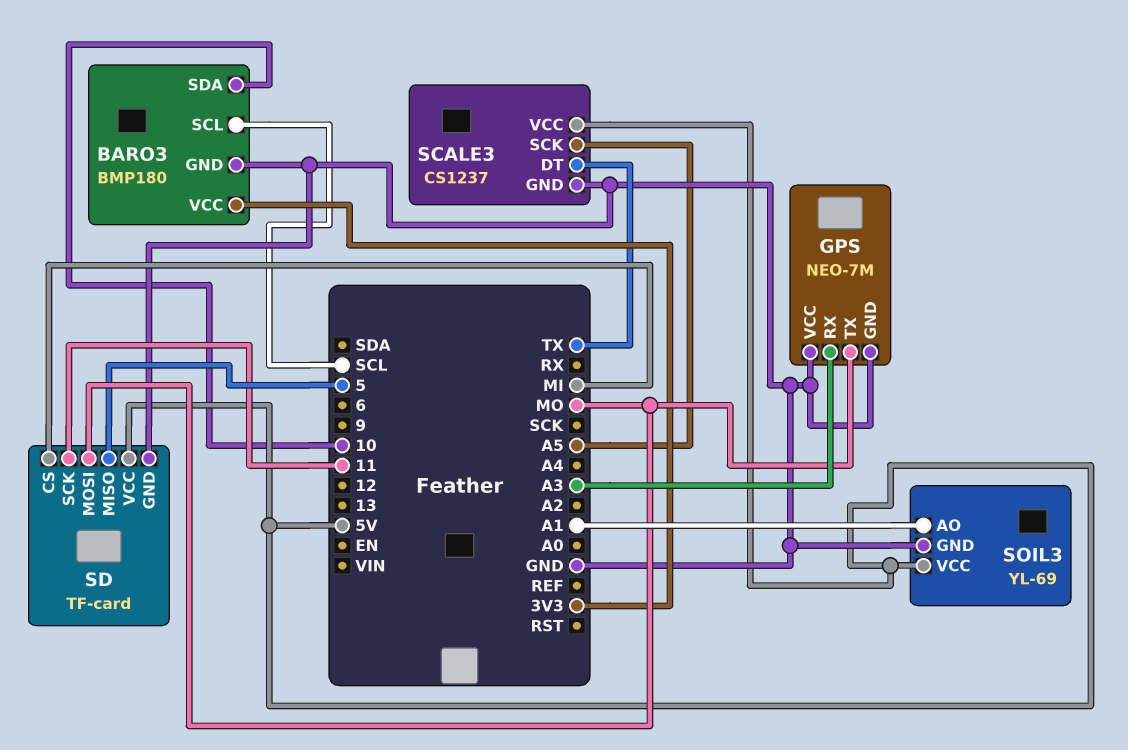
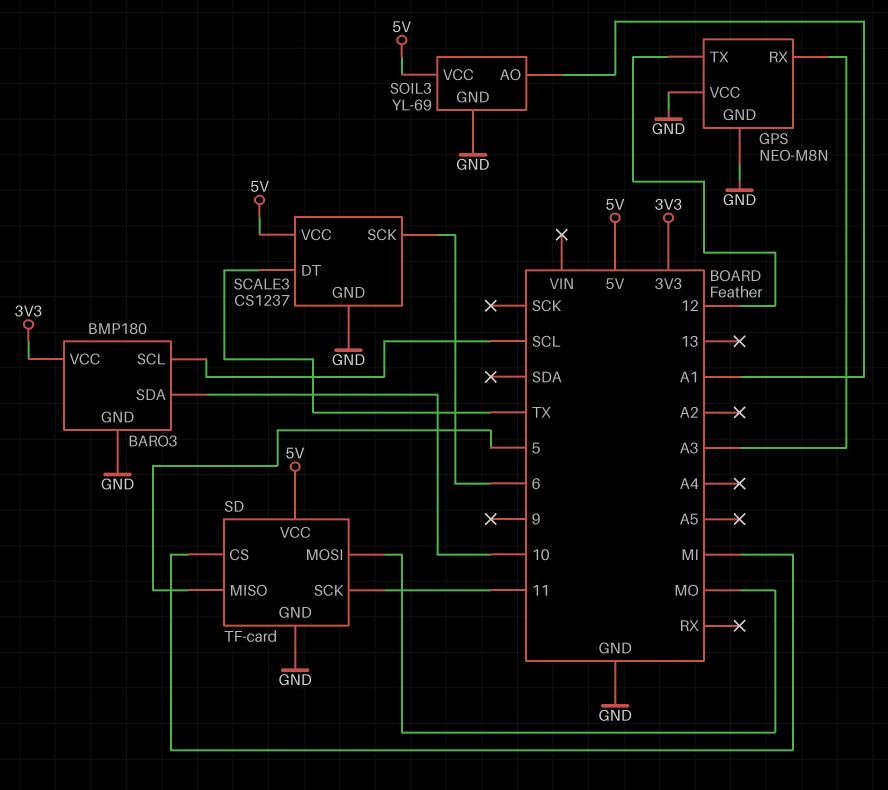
GPS: NEO-7M -> NEO-M8N
GPS pin TX: MO -> 12
SCALE3 pin SCK: A5 -> 6

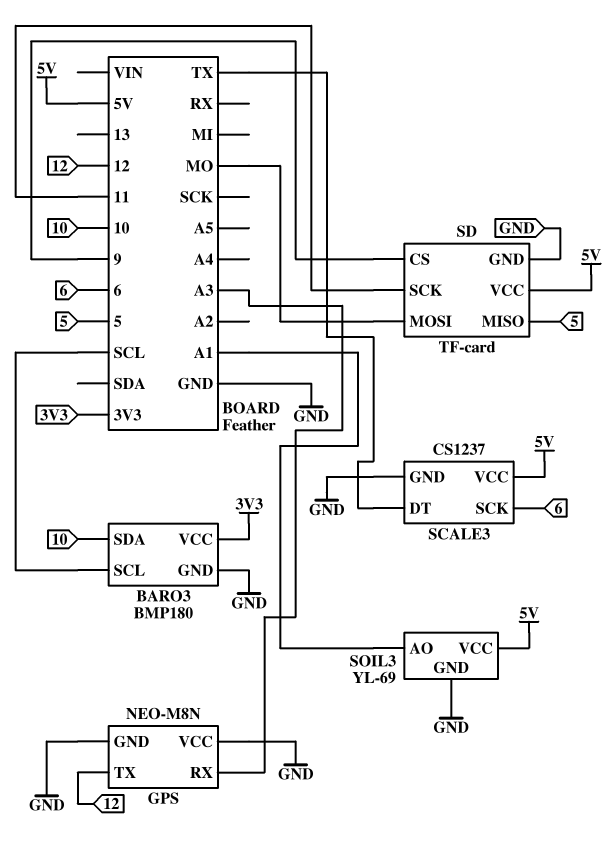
SD pin CS: MI -> 9

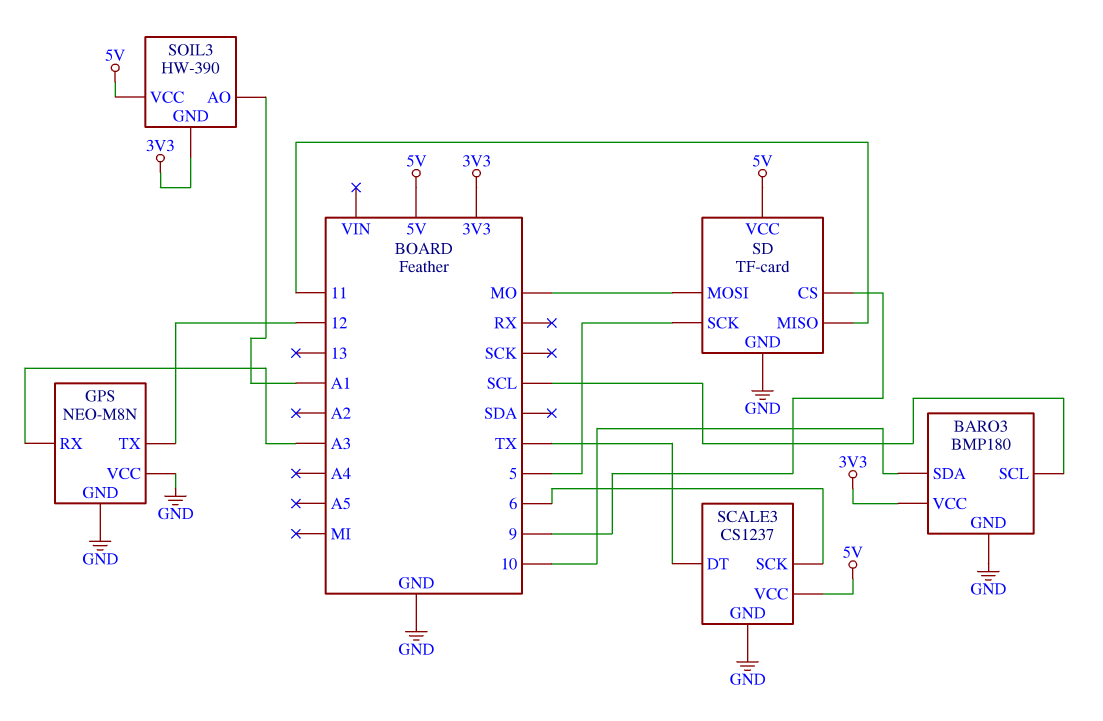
SD pin MISO: 5 -> 11
SD pin SCK: 11 -> 5
SOIL3: YL-69 -> HW-390
SOIL3 pin GND: GND -> 3V3

